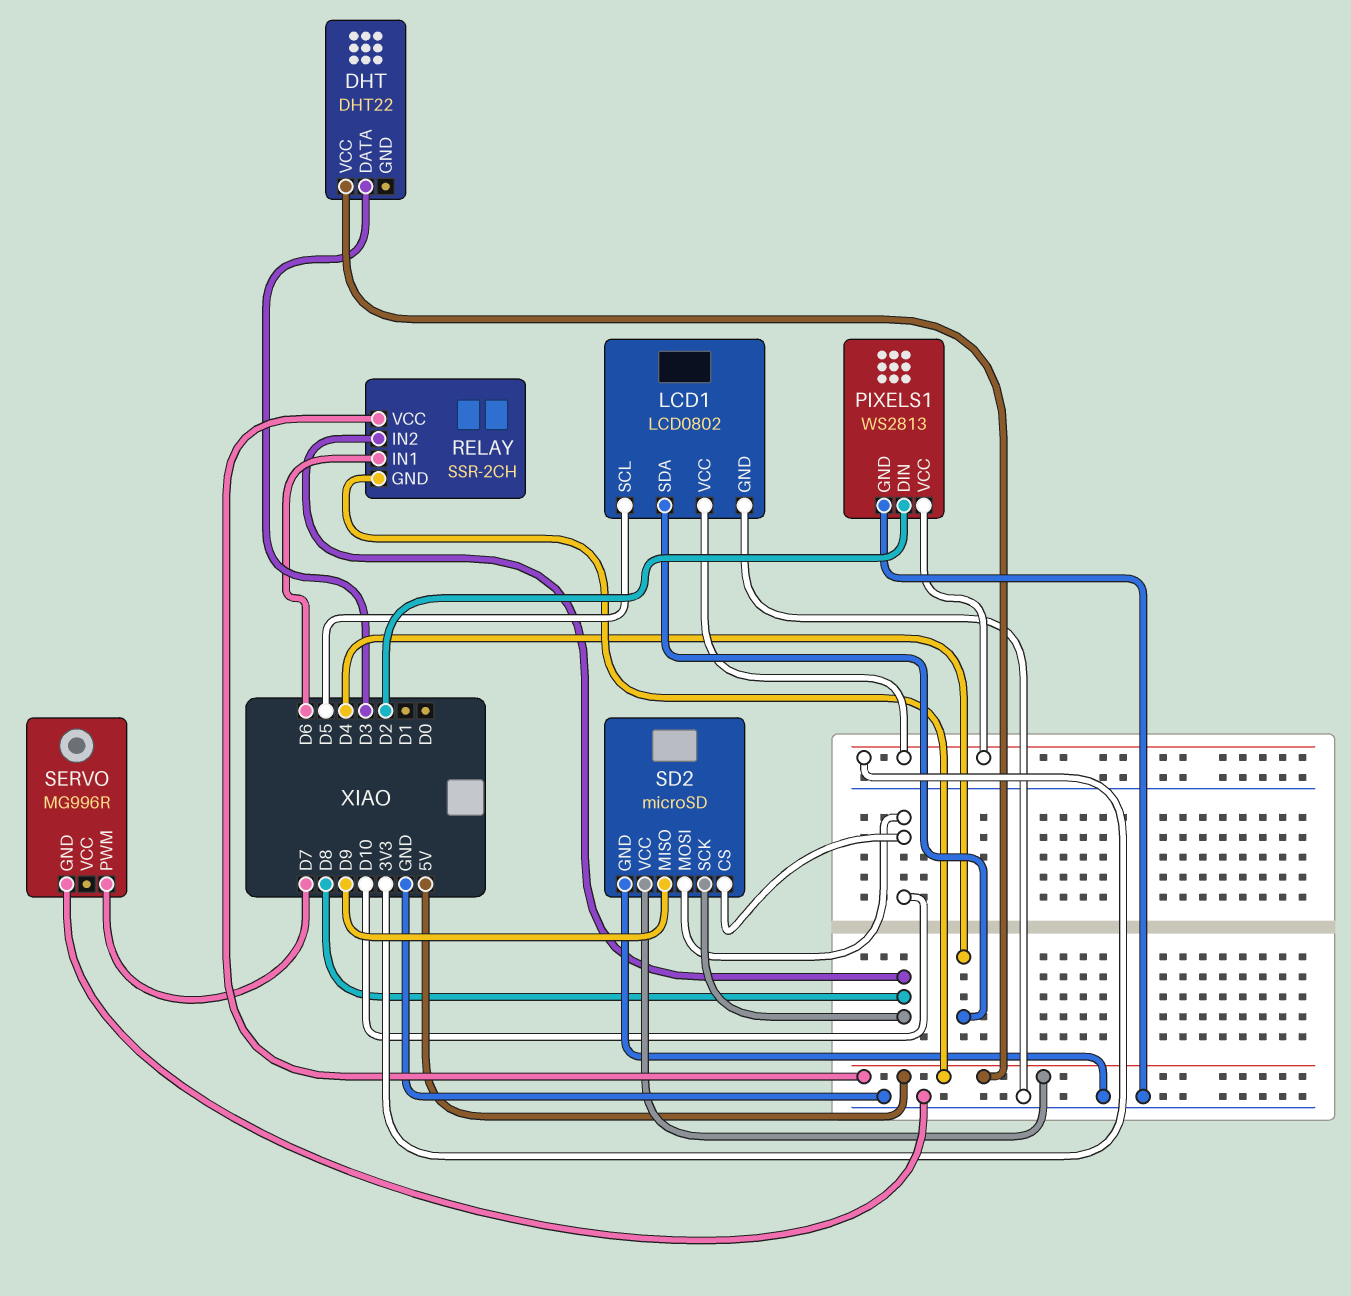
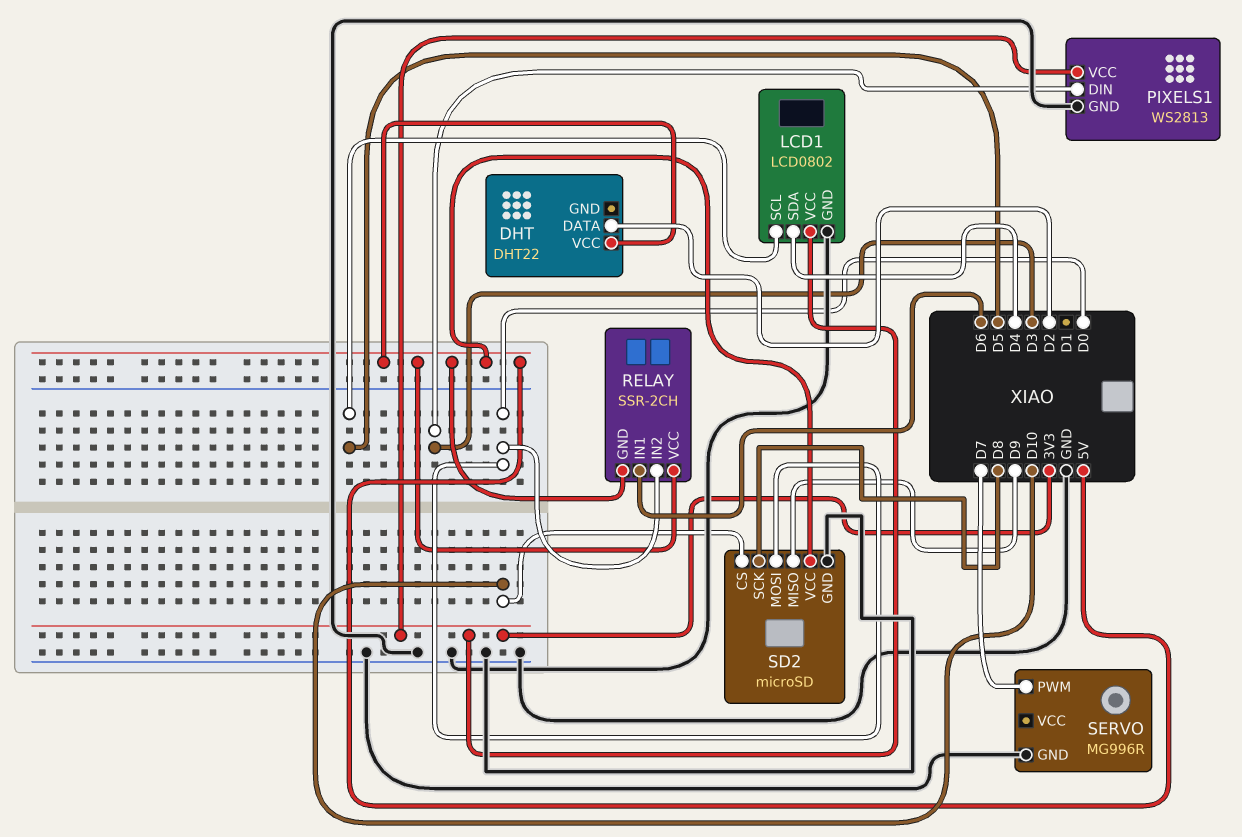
DHT pin DATA: D3 -> D2
PIXELS1 pin DIN: D2 -> D3
RELAY pin IN2: D8 -> D0
SD2 pin MOSI: D10 -> D0

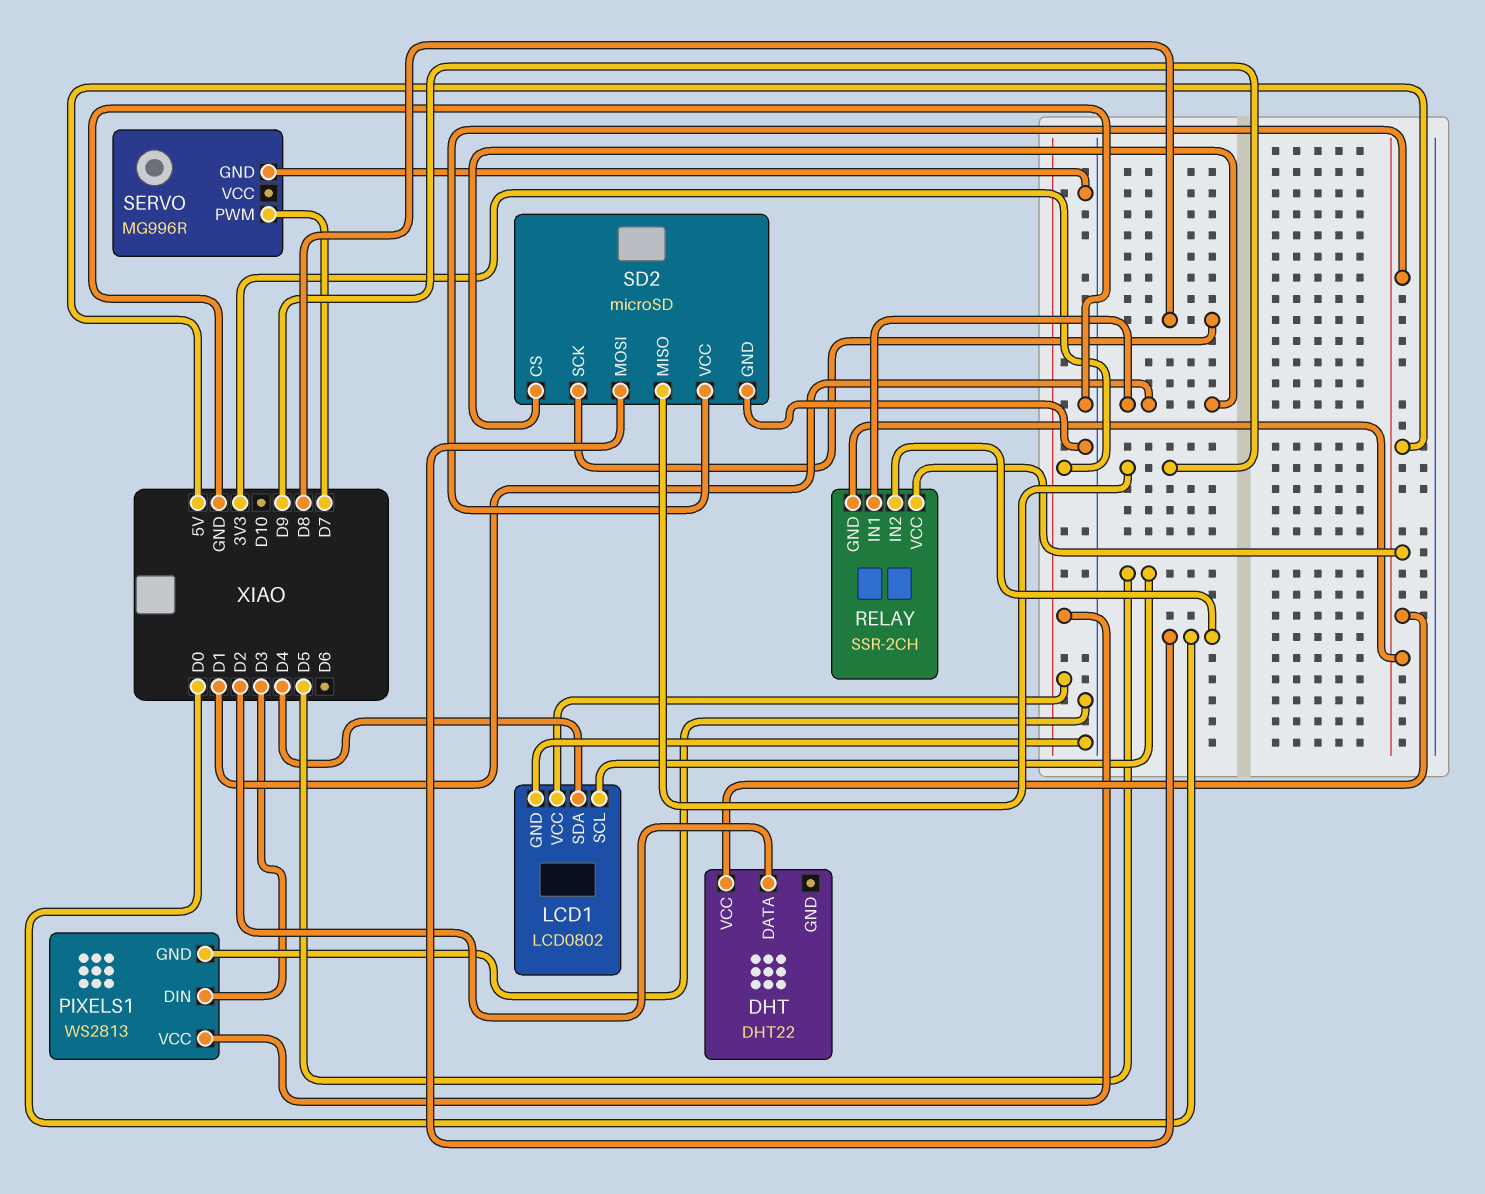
RELAY pin IN1: D6 -> D1
SD2 pin CS: D10 -> D1

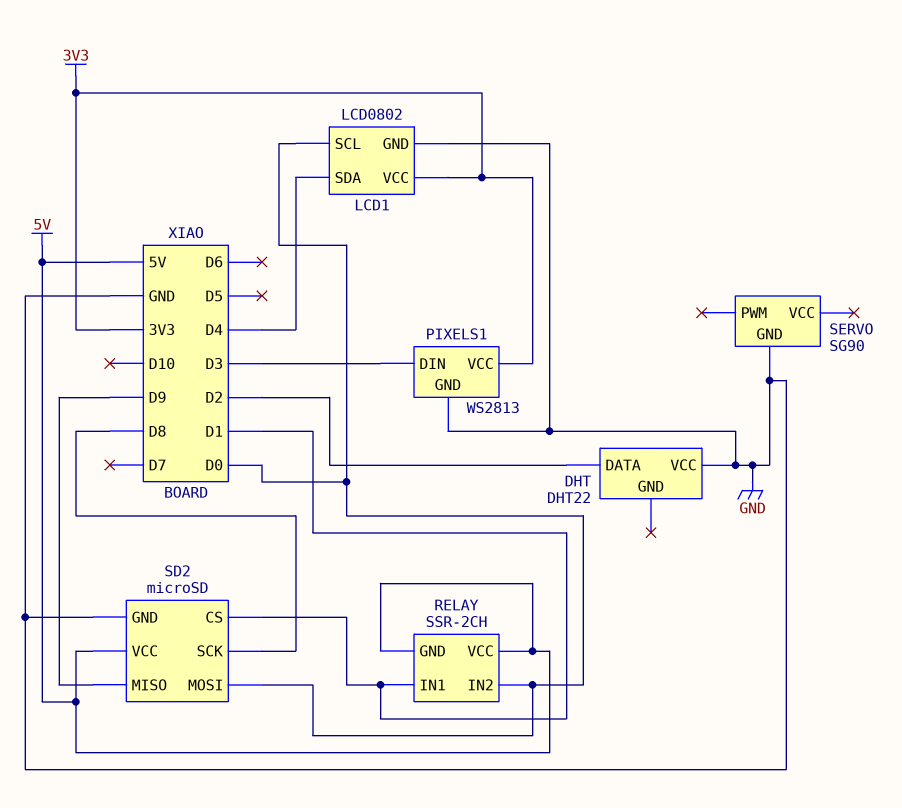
DHT pin VCC: 5V -> GND
LCD1 pin SCL: D5 -> D0
SERVO: MG996R -> SG90
SERVO pin PWM: D7 -> none

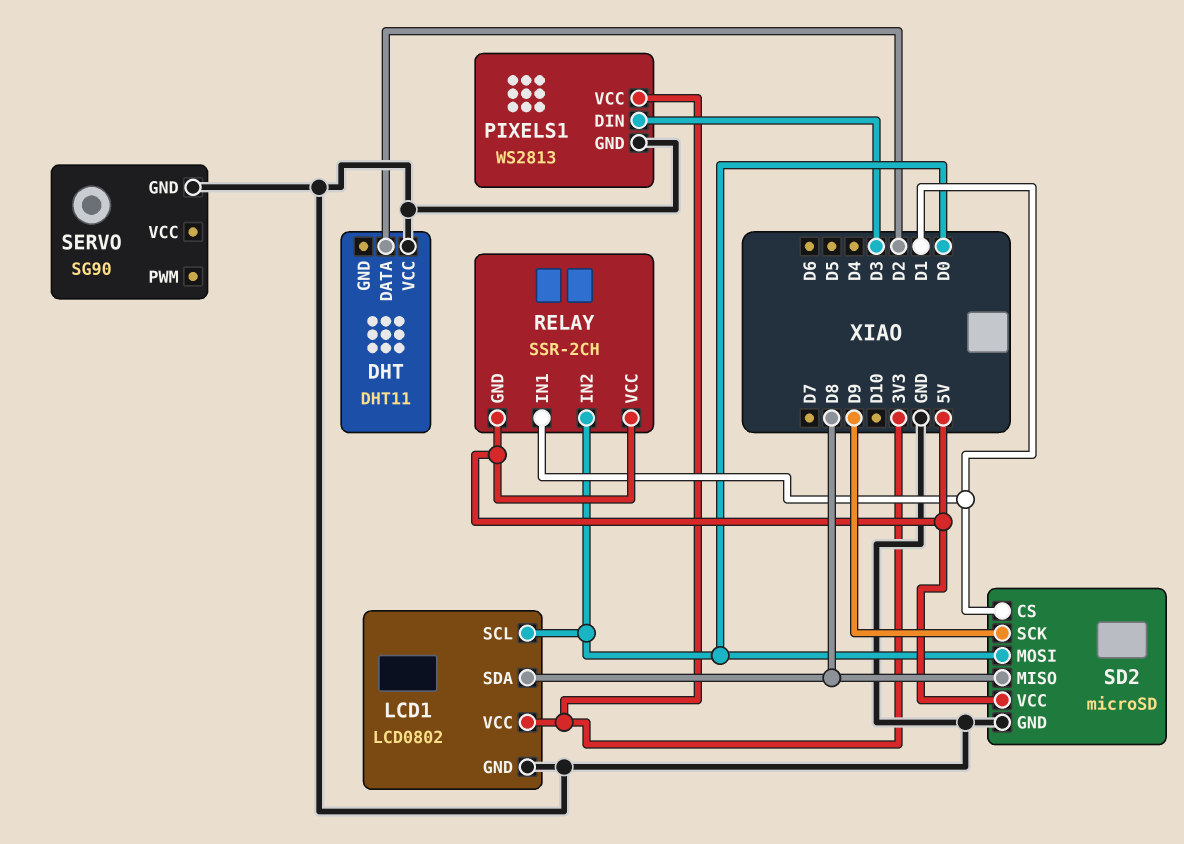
DHT: DHT22 -> DHT11
LCD1 pin SDA: D4 -> D8
SD2 pin MISO: D9 -> D8
SD2 pin SCK: D8 -> D9

